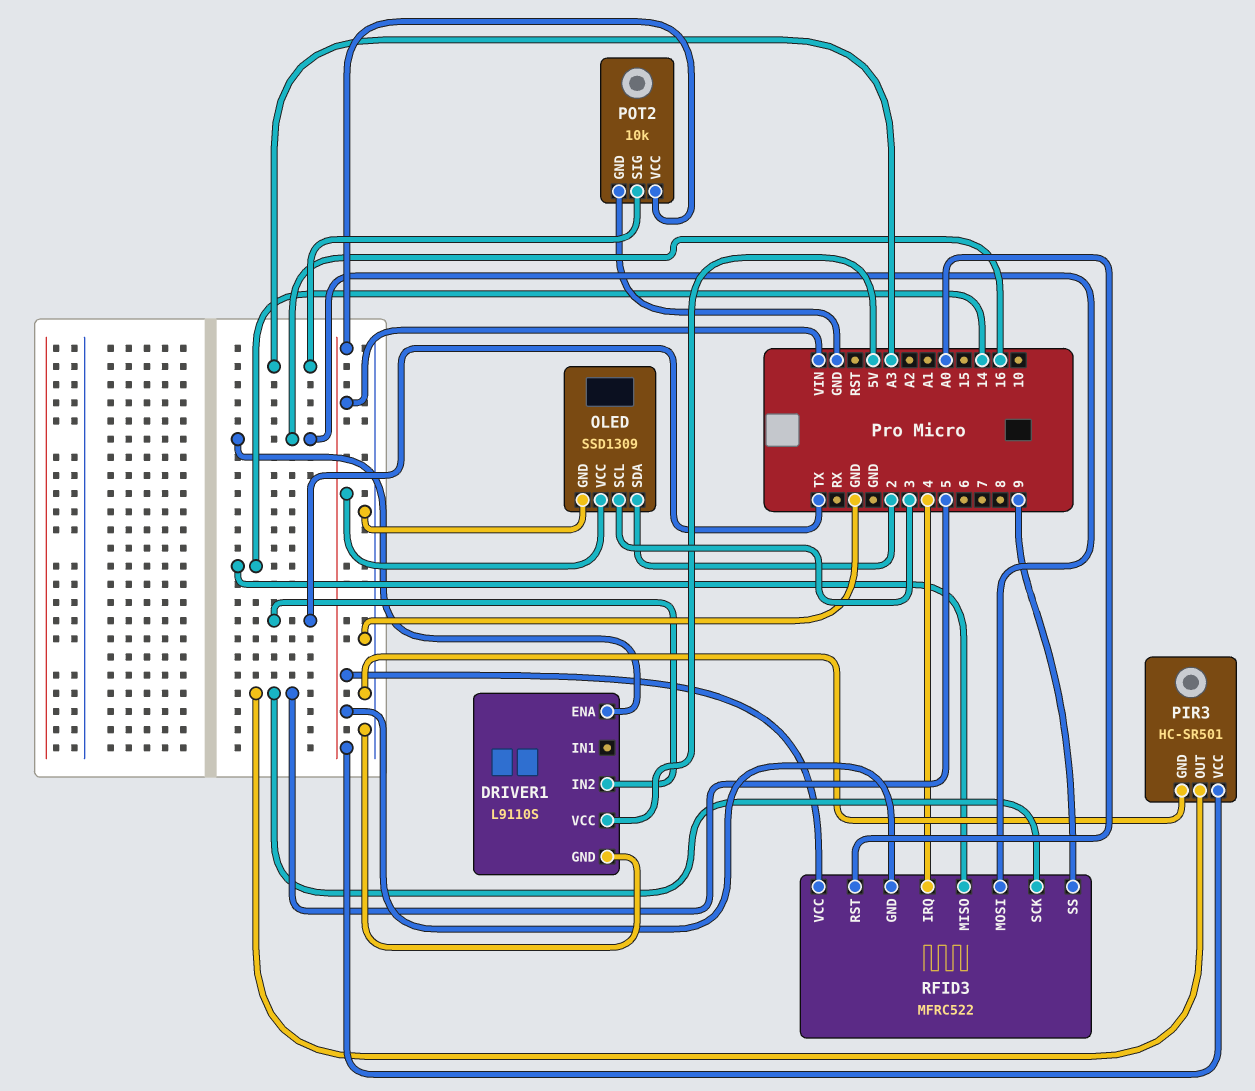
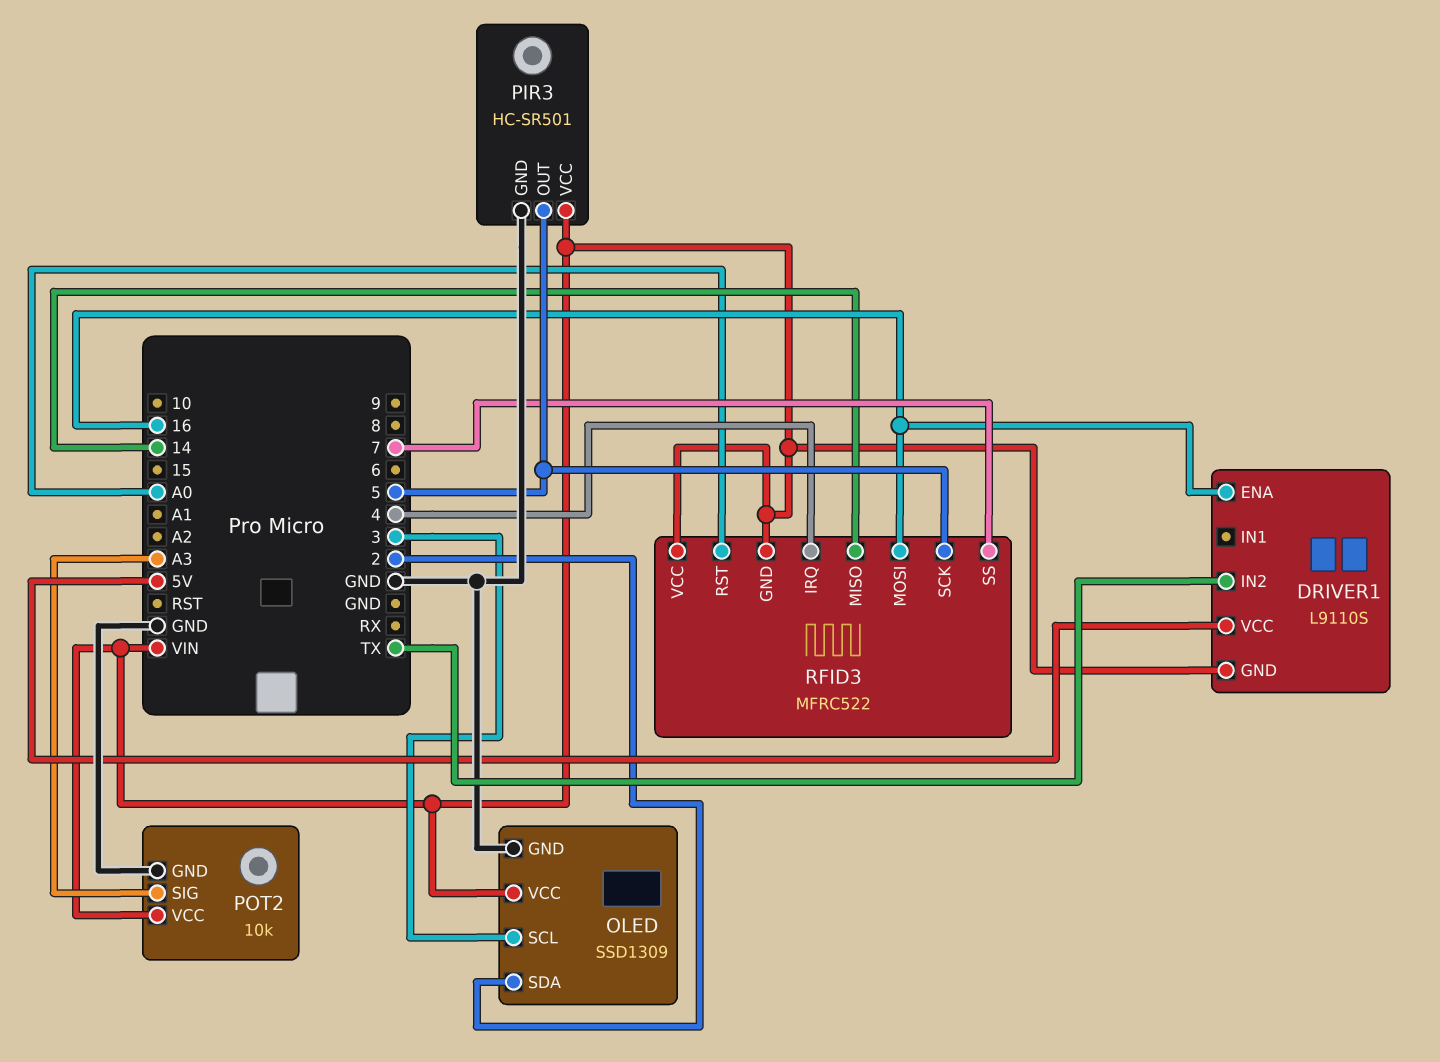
DRIVER1 pin GND: GND -> VIN
RFID3 pin SS: 9 -> 7

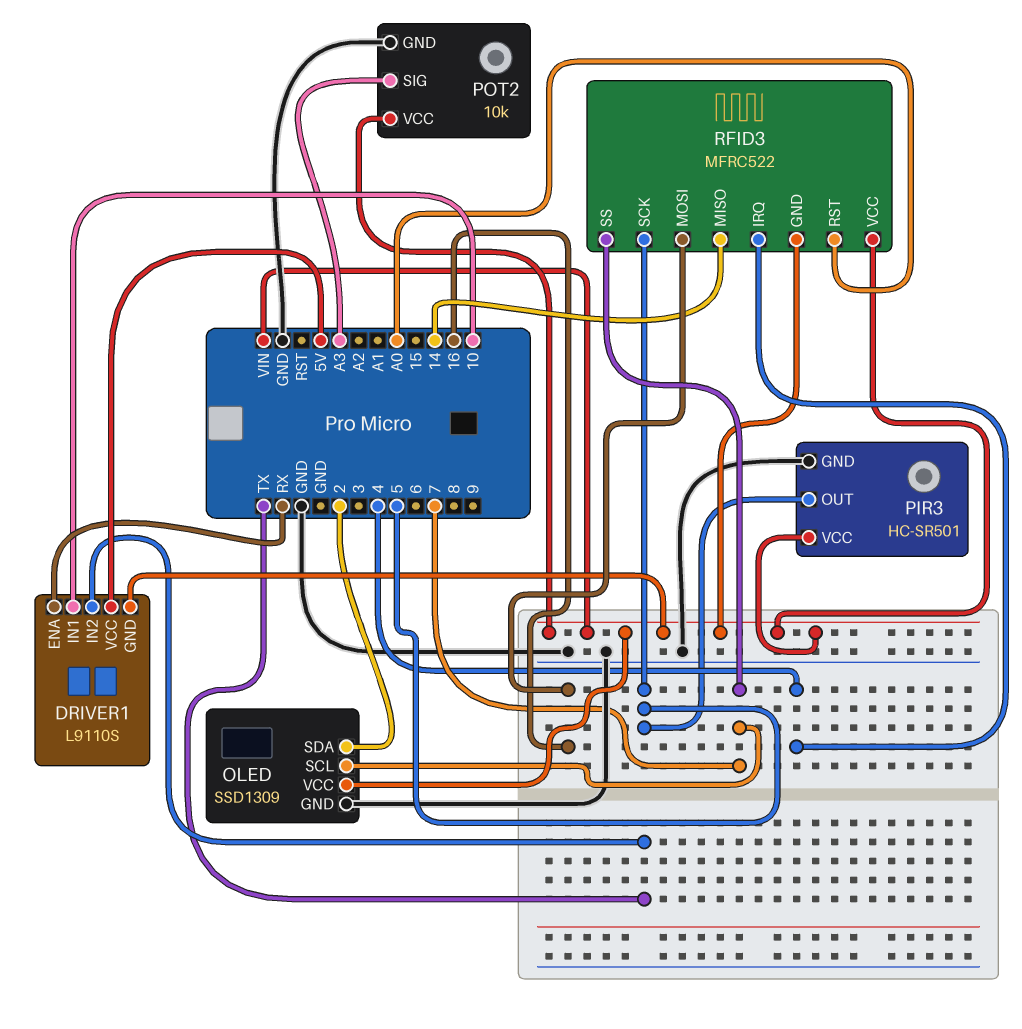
DRIVER1 pin ENA: 16 -> RX
DRIVER1 pin IN1: none -> 10
OLED pin SCL: 3 -> 7

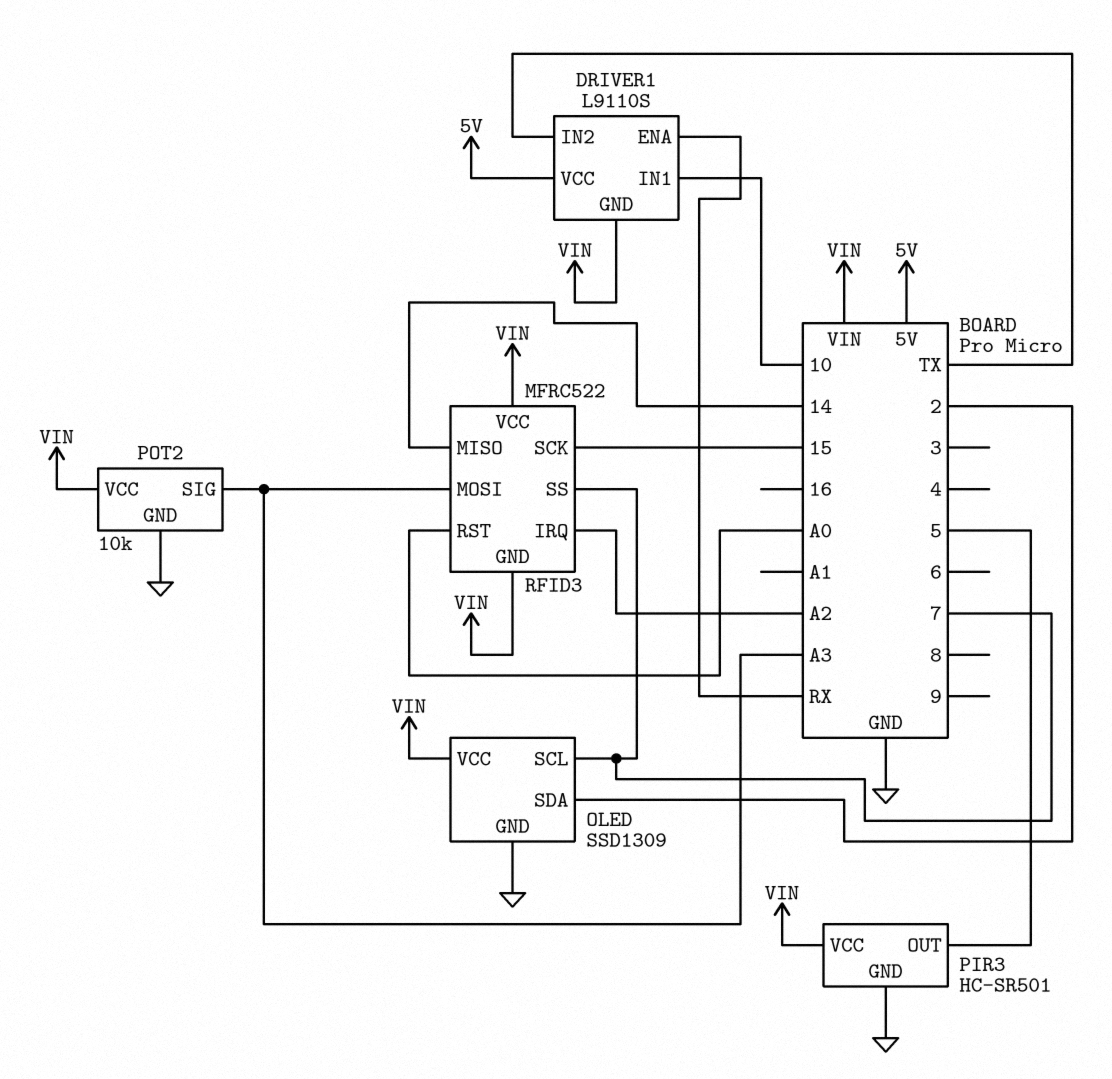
RFID3 pin IRQ: 4 -> A2
RFID3 pin MOSI: 16 -> A3
RFID3 pin SCK: 5 -> 15

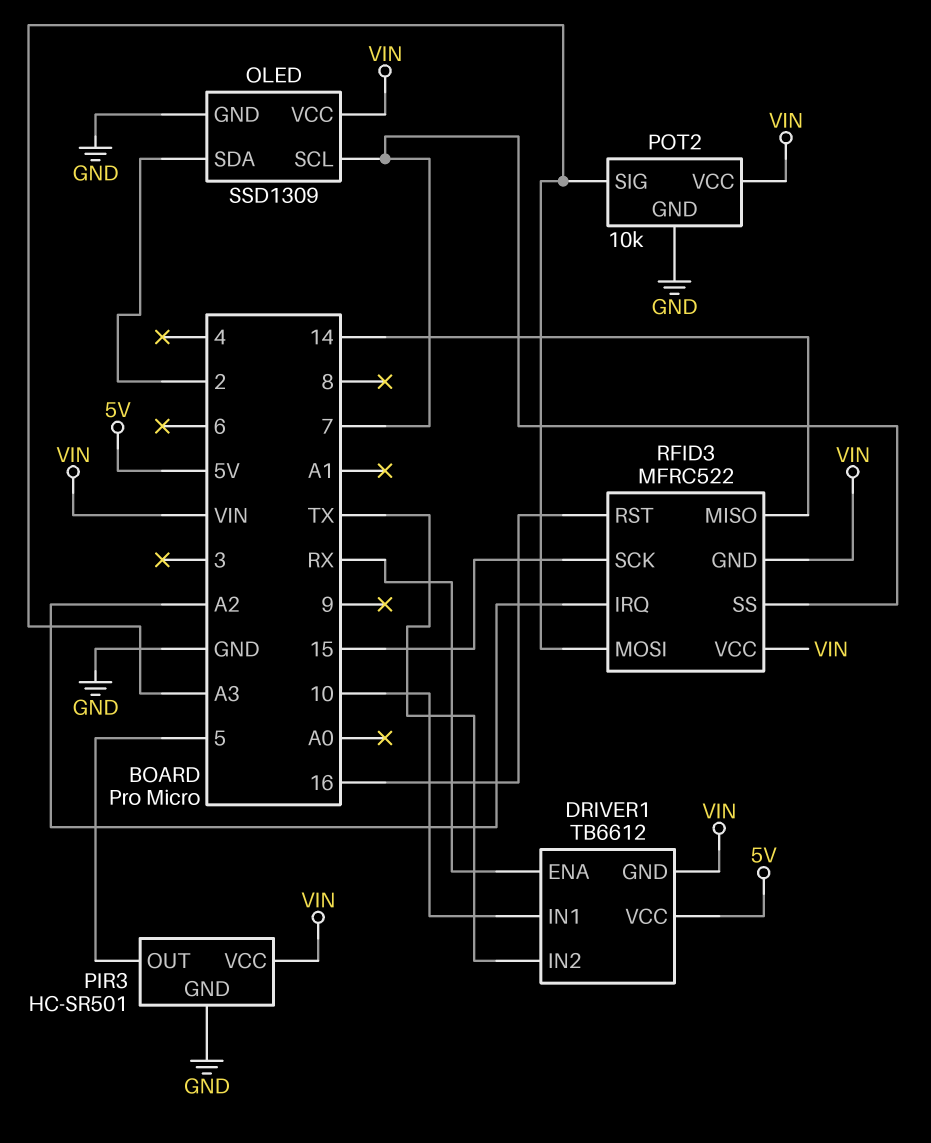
DRIVER1: L9110S -> TB6612
RFID3 pin RST: A0 -> 16

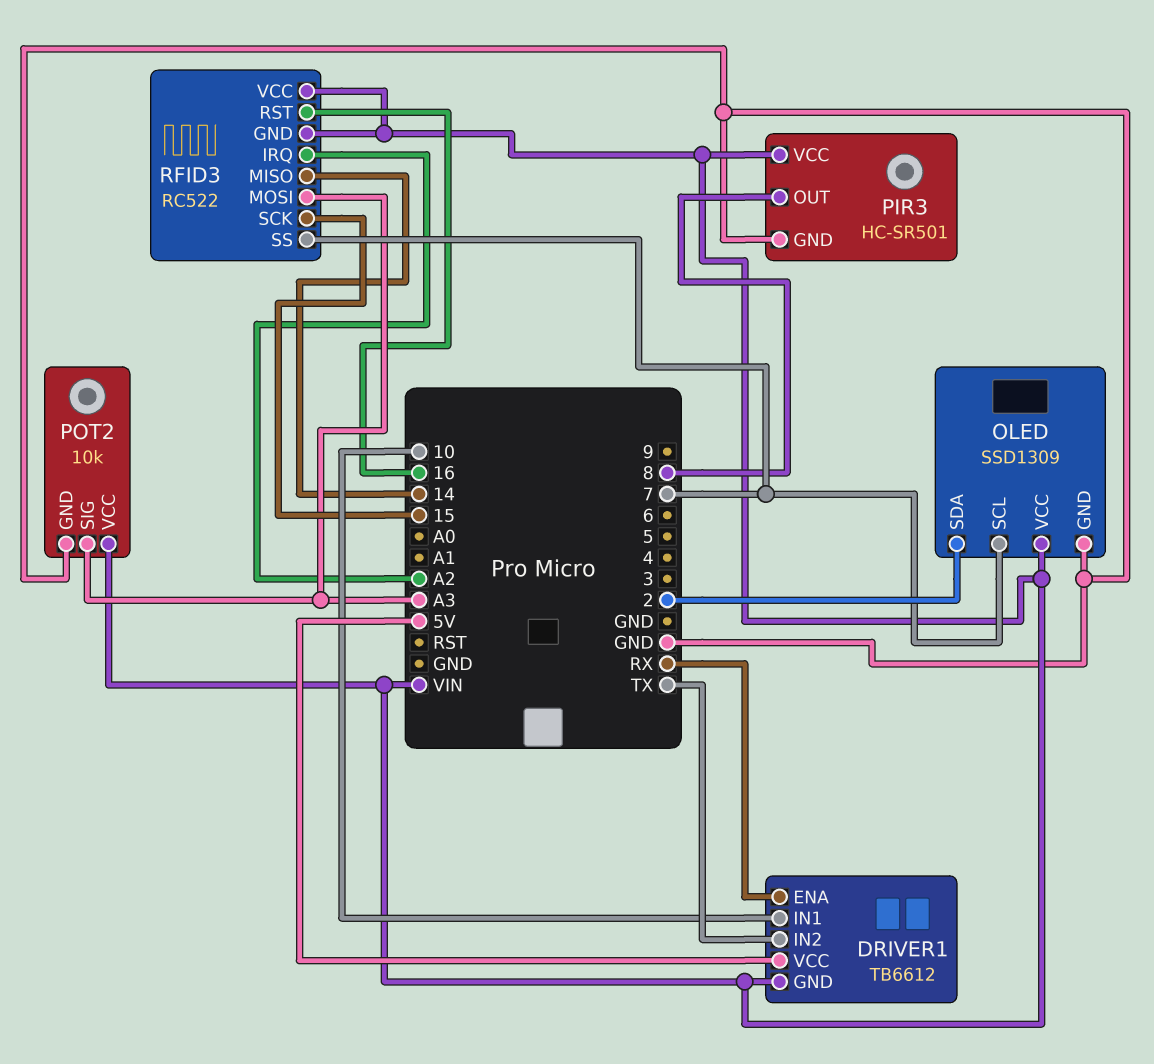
PIR3 pin OUT: 5 -> 8
RFID3: MFRC522 -> RC522

